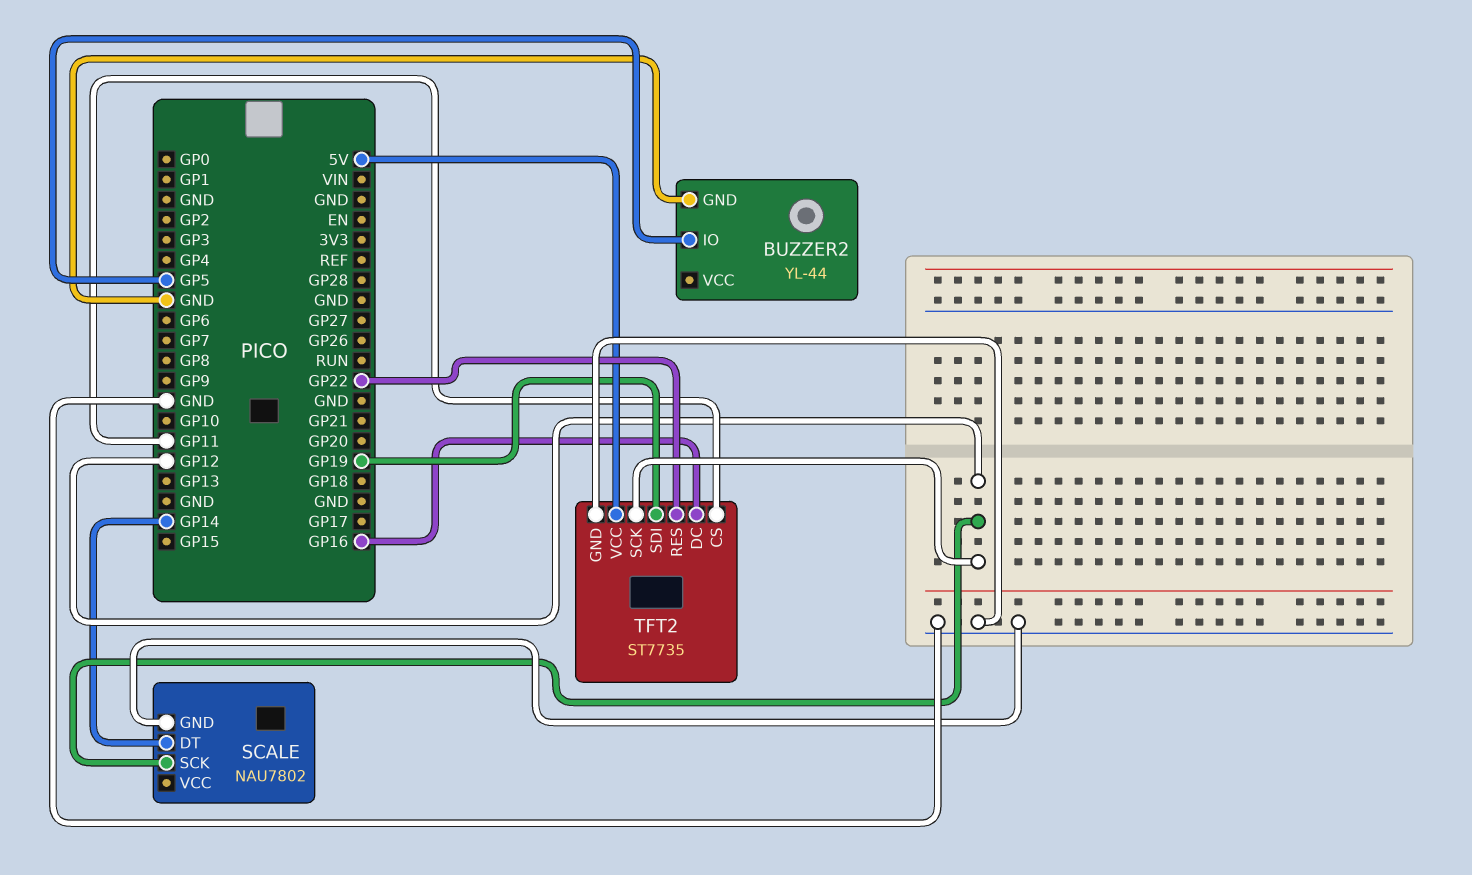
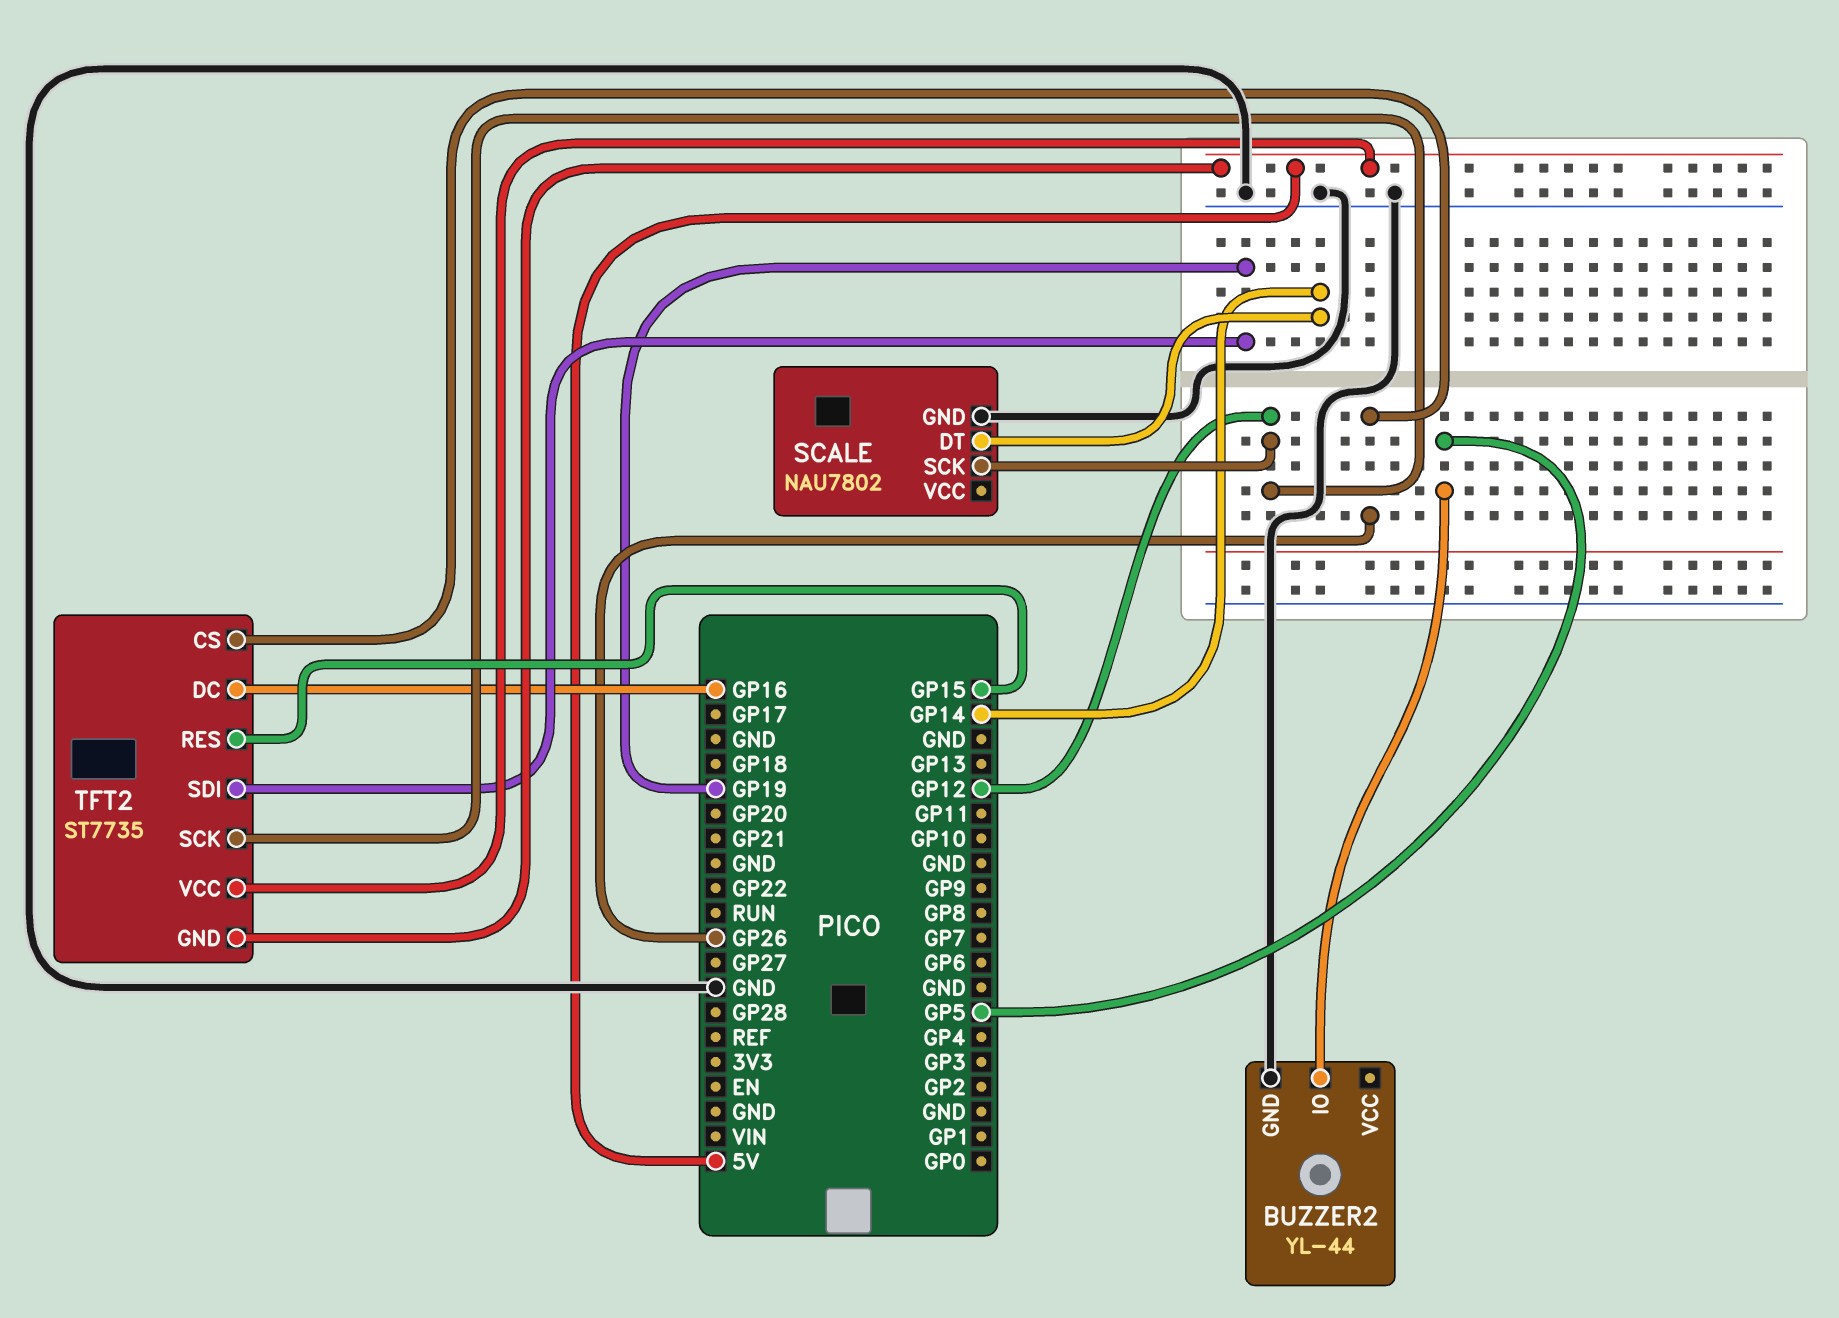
TFT2 pin CS: GP11 -> GP26
TFT2 pin GND: GND -> 5V
TFT2 pin RES: GP22 -> GP15

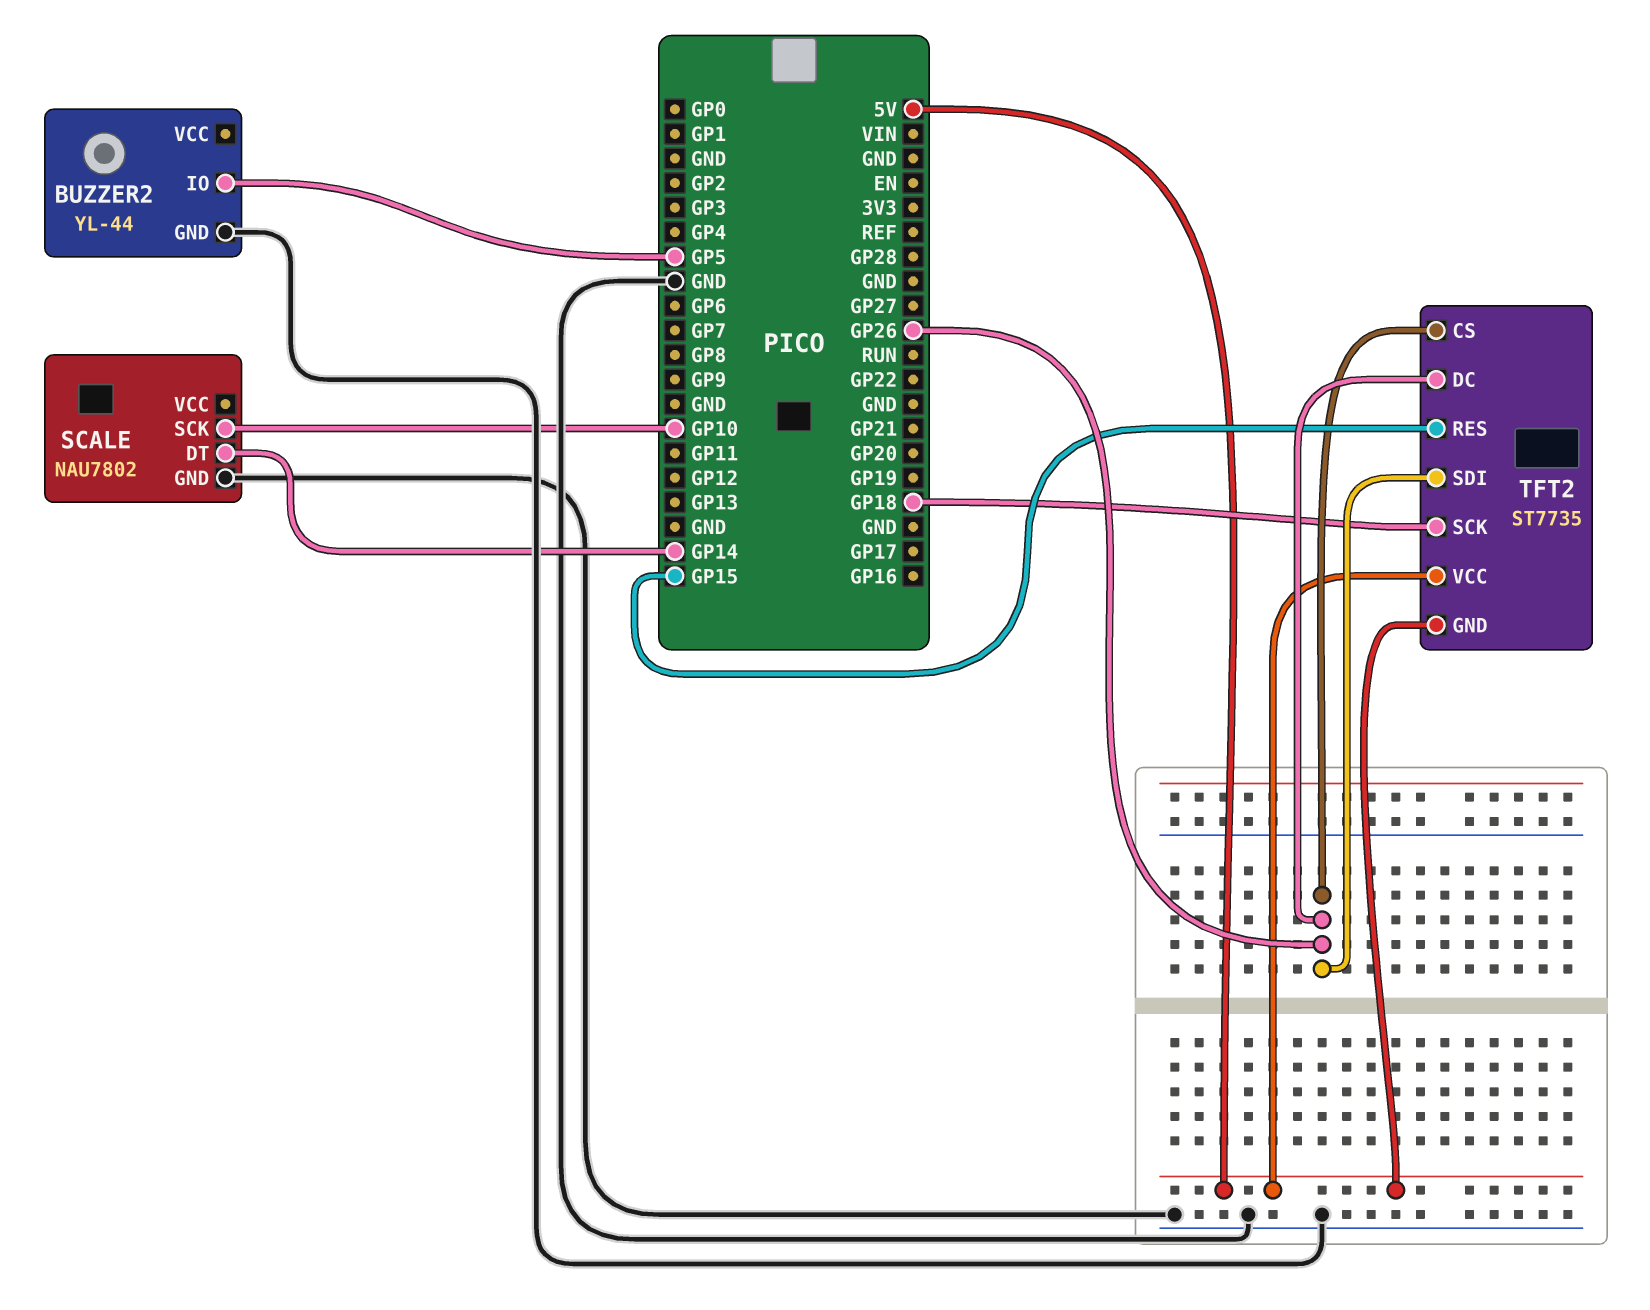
SCALE pin SCK: GP12 -> GP10
TFT2 pin DC: GP16 -> GP26
TFT2 pin SCK: GP12 -> GP18
TFT2 pin SDI: GP19 -> GP26

